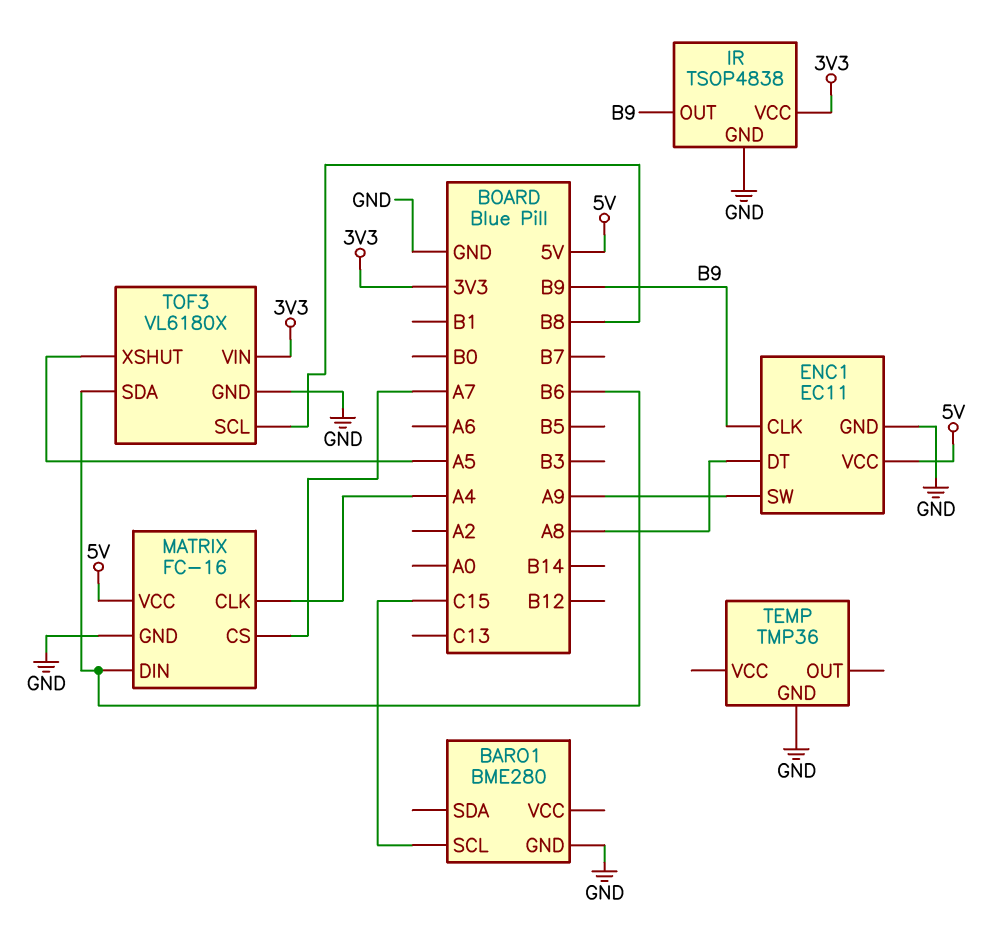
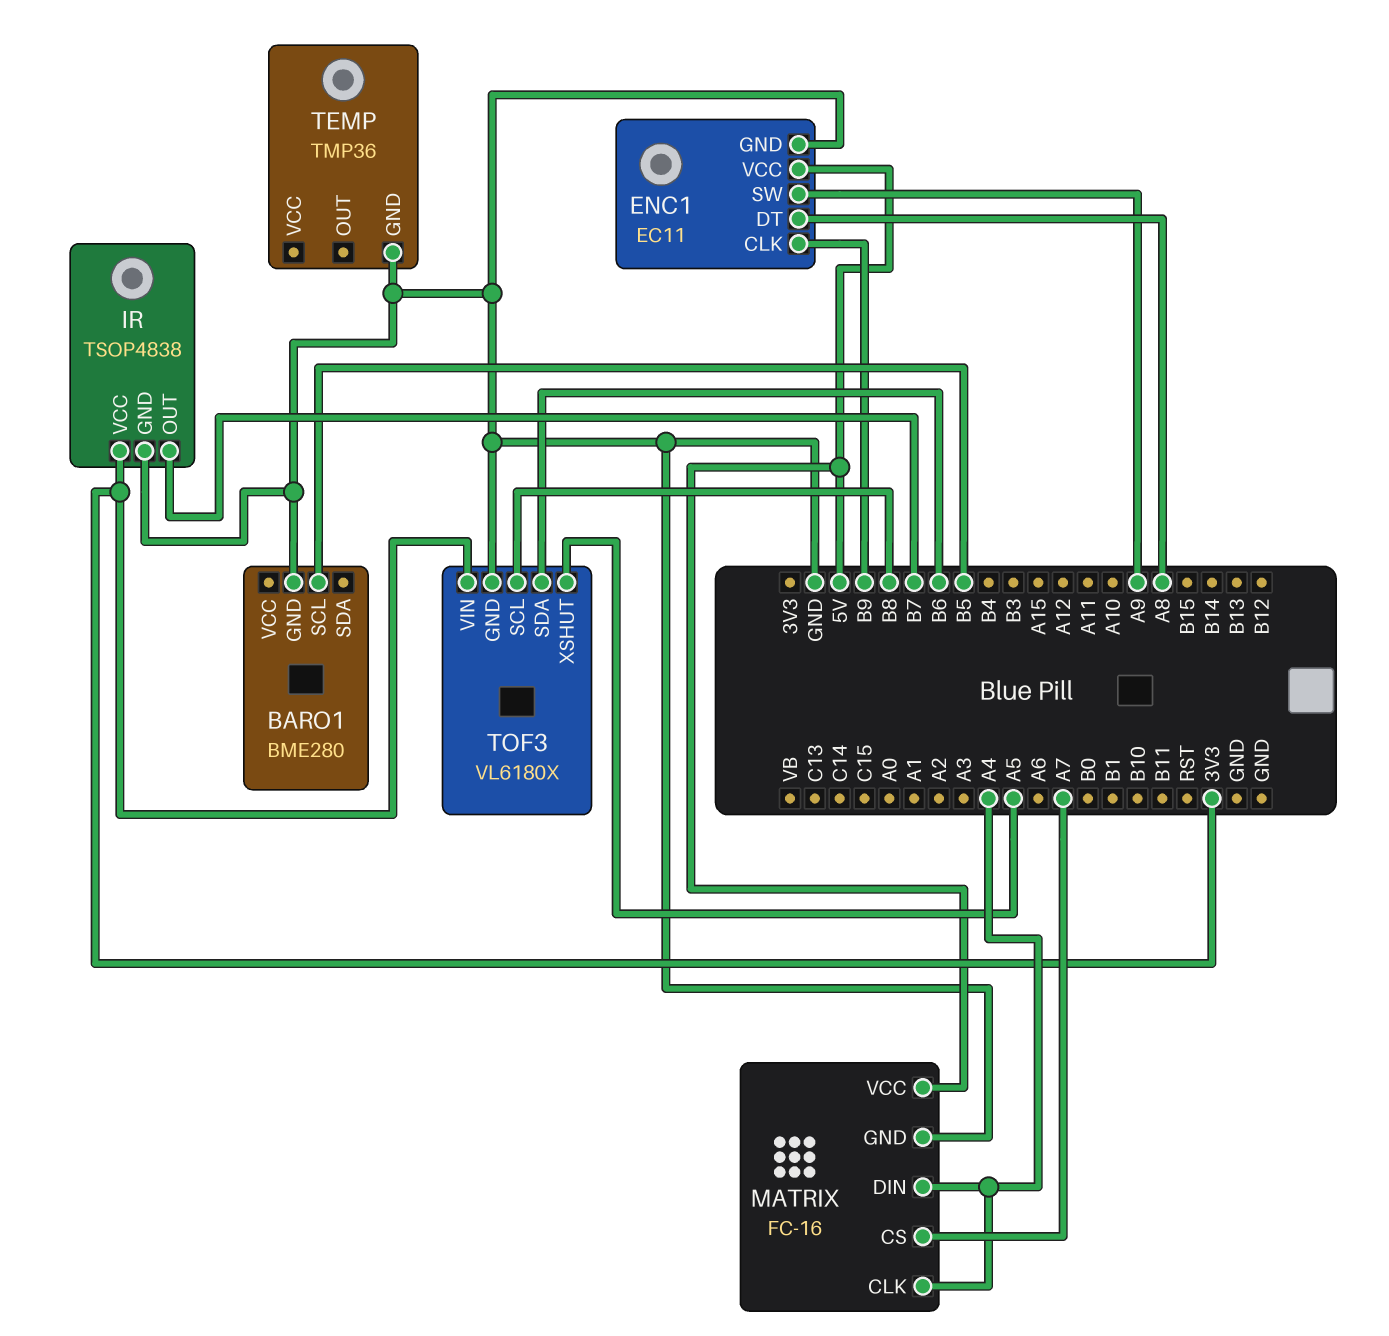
BARO1 pin SCL: C15 -> B5
IR pin OUT: B9 -> B7
MATRIX pin DIN: B6 -> A4

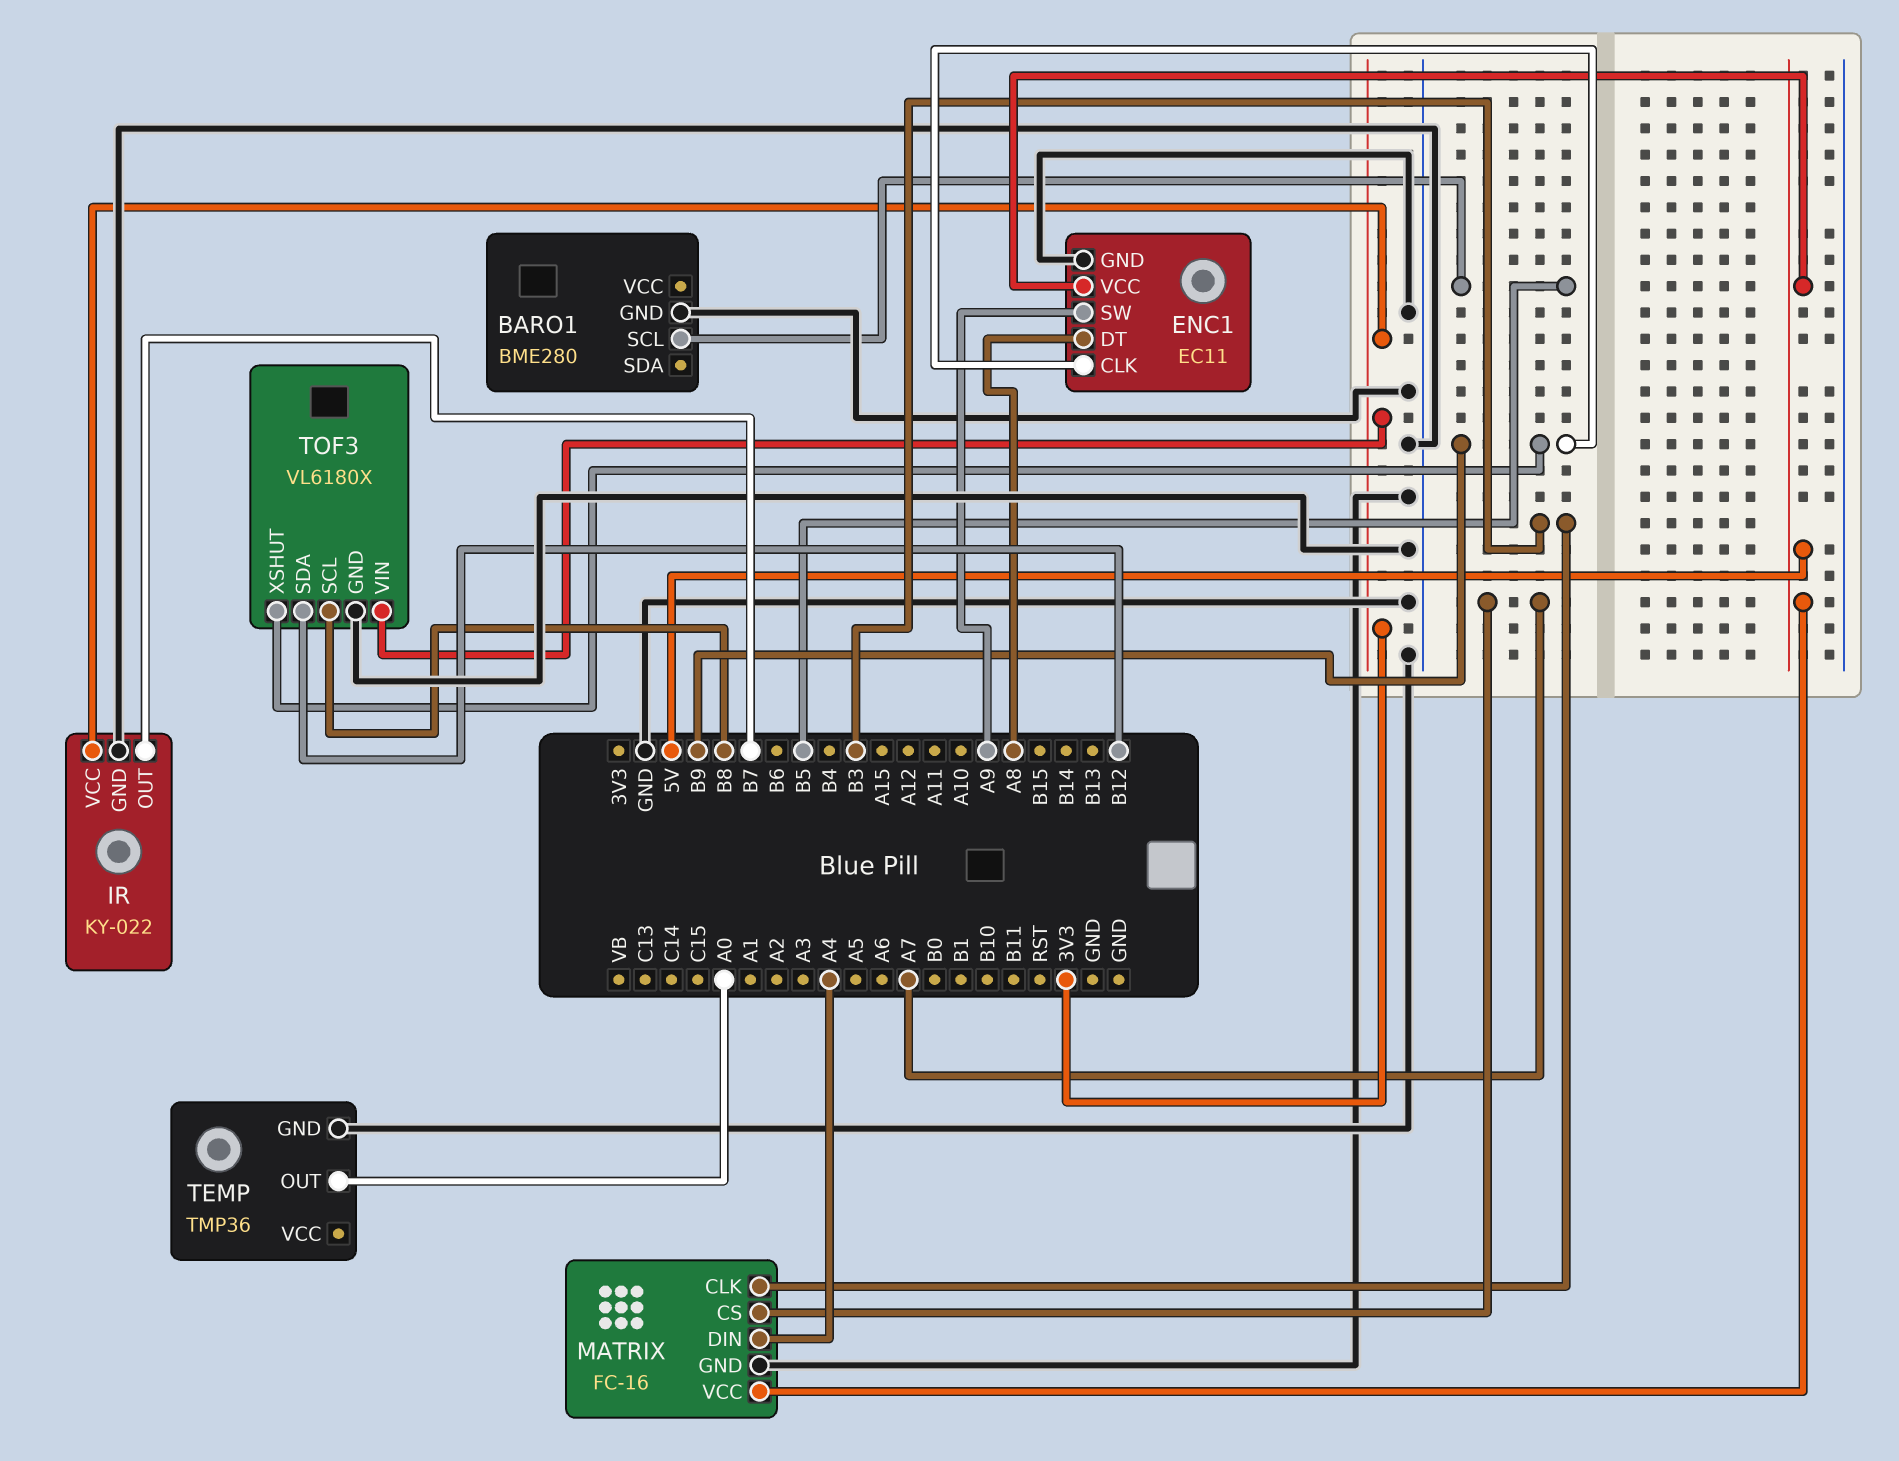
IR: TSOP4838 -> KY-022
MATRIX pin CLK: A4 -> B3
TEMP pin OUT: none -> A0
TOF3 pin SDA: B6 -> B12
TOF3 pin XSHUT: A5 -> B9

